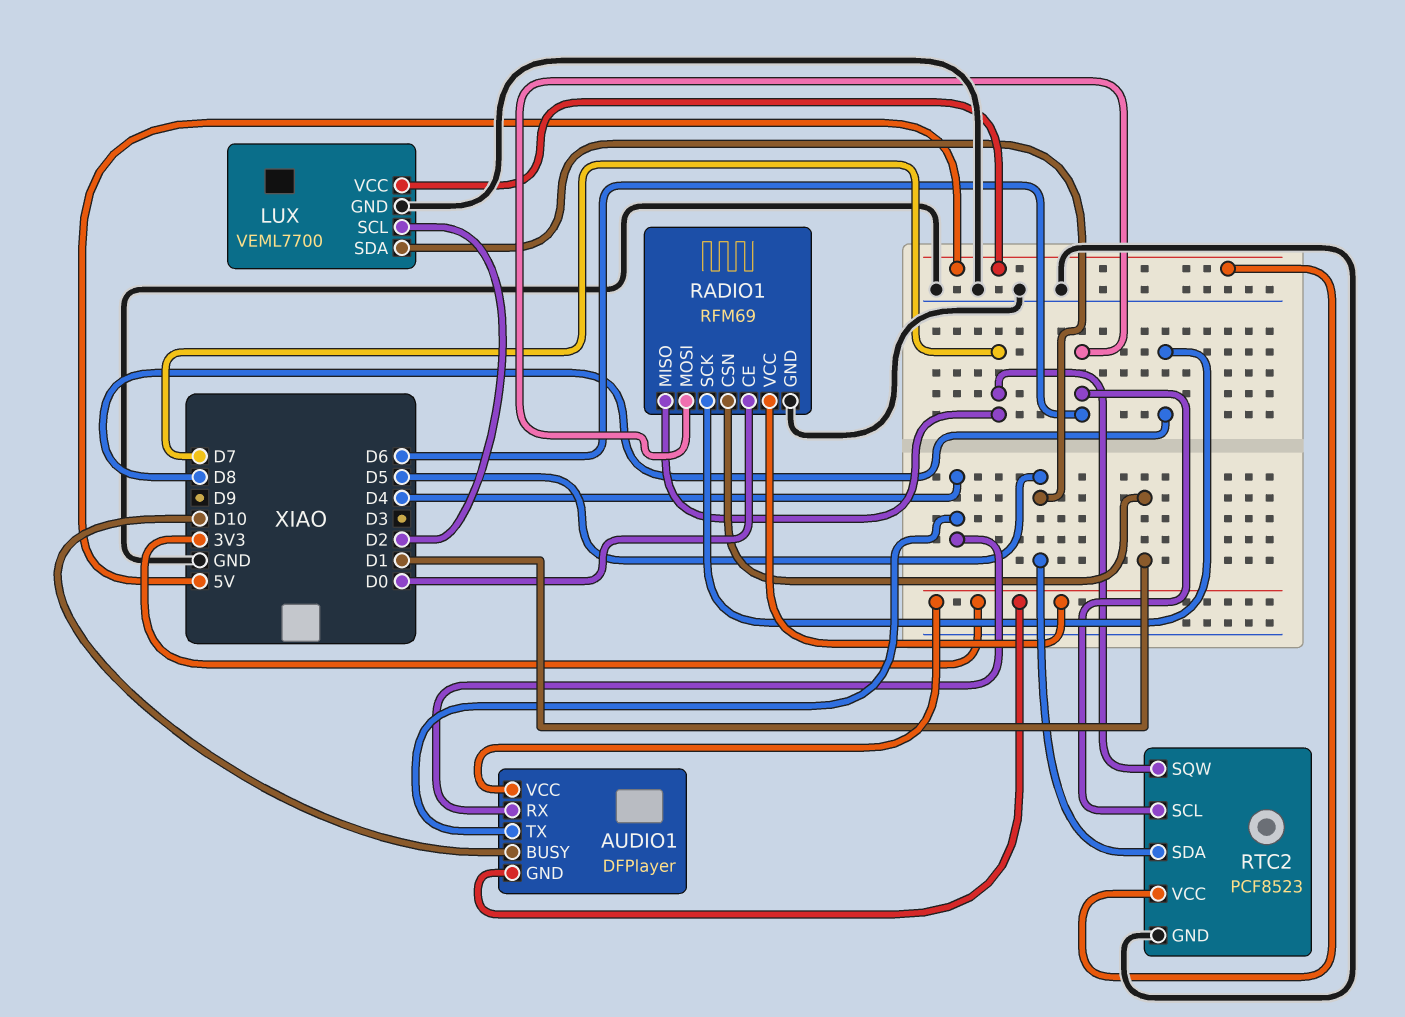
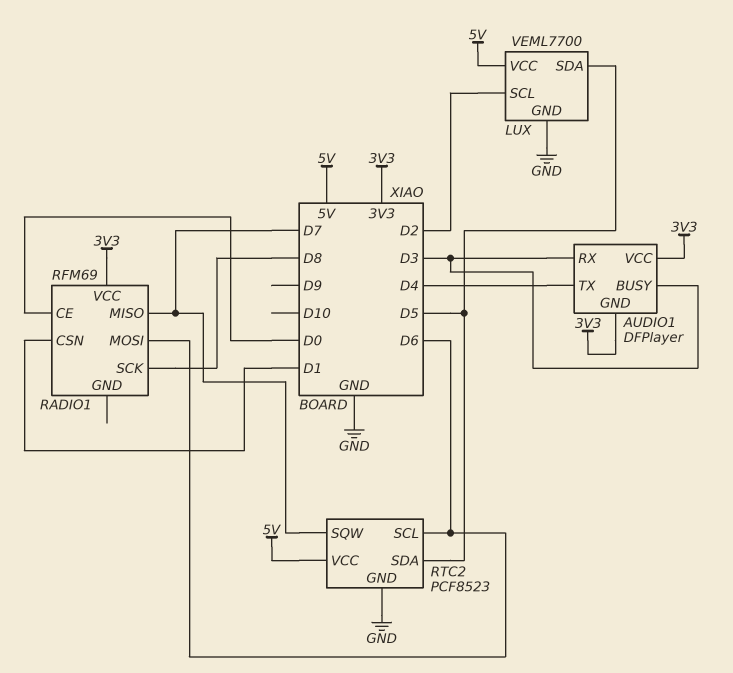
AUDIO1 pin BUSY: D10 -> D3
AUDIO1 pin RX: D4 -> D3
RADIO1 pin GND: GND -> none

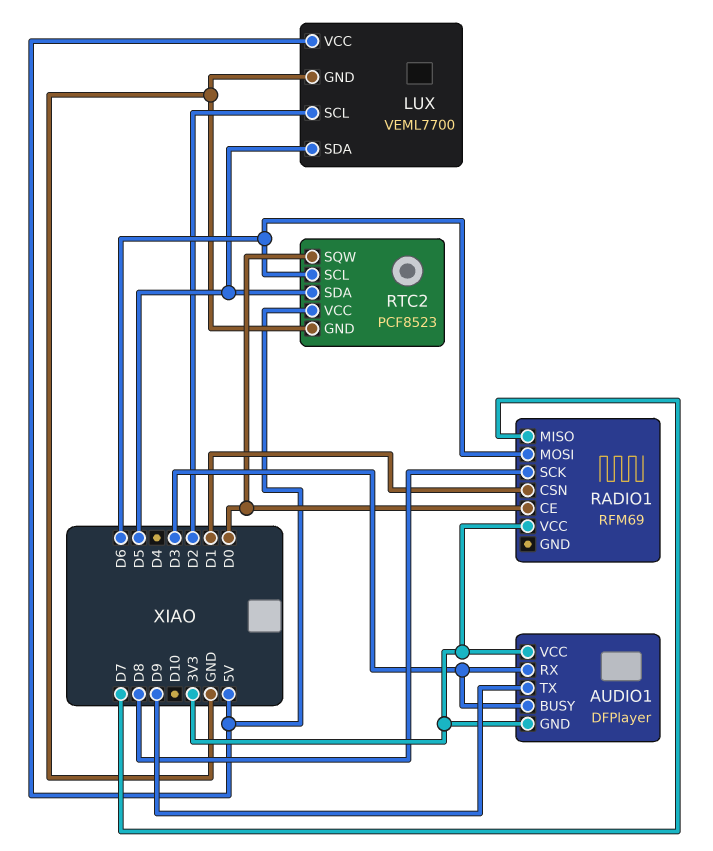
AUDIO1 pin TX: D4 -> D9
RTC2 pin SQW: D7 -> D0

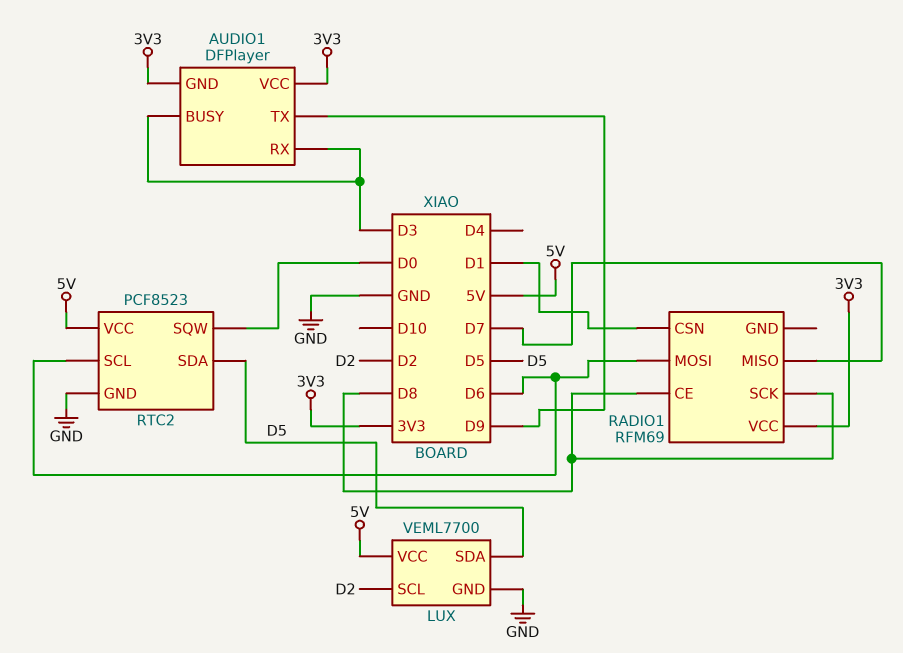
RADIO1 pin CE: D0 -> D8

